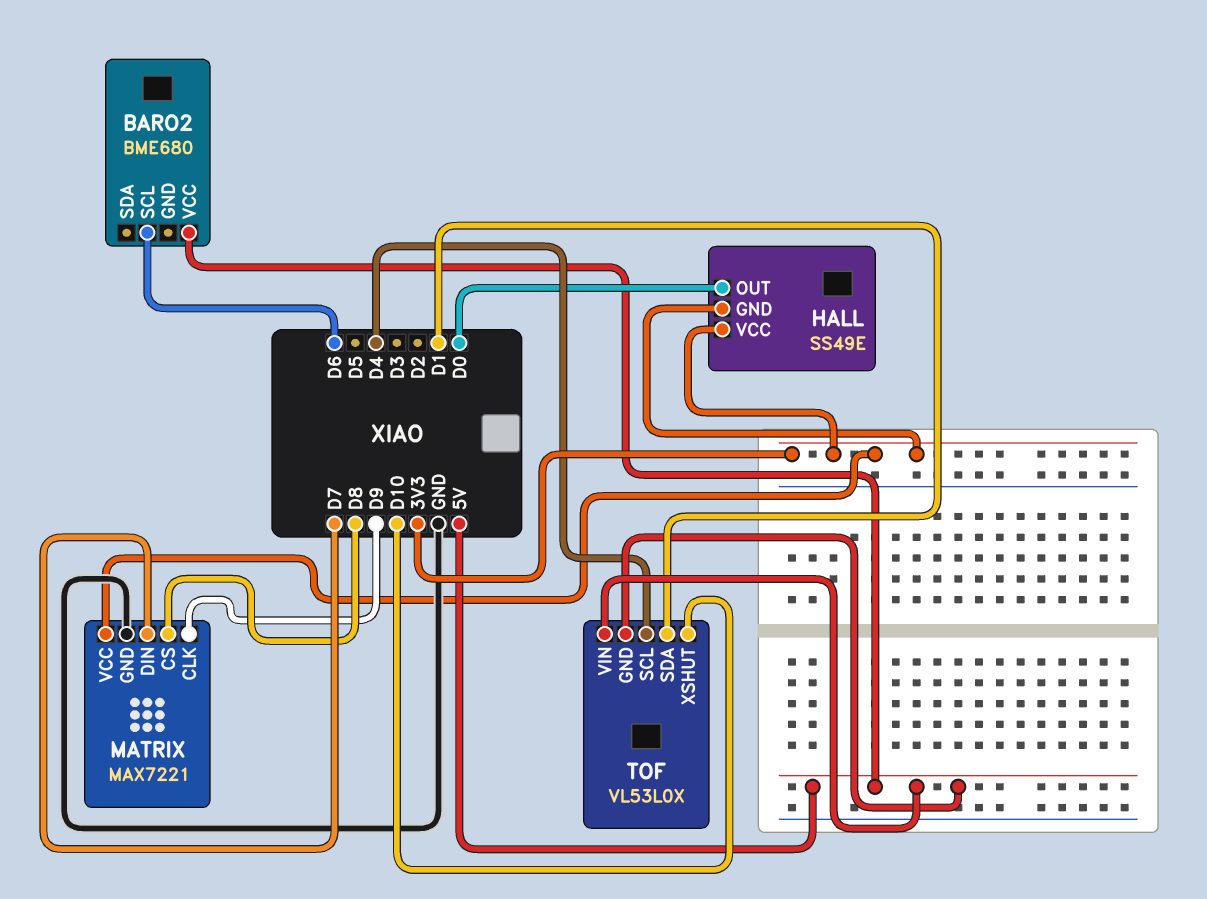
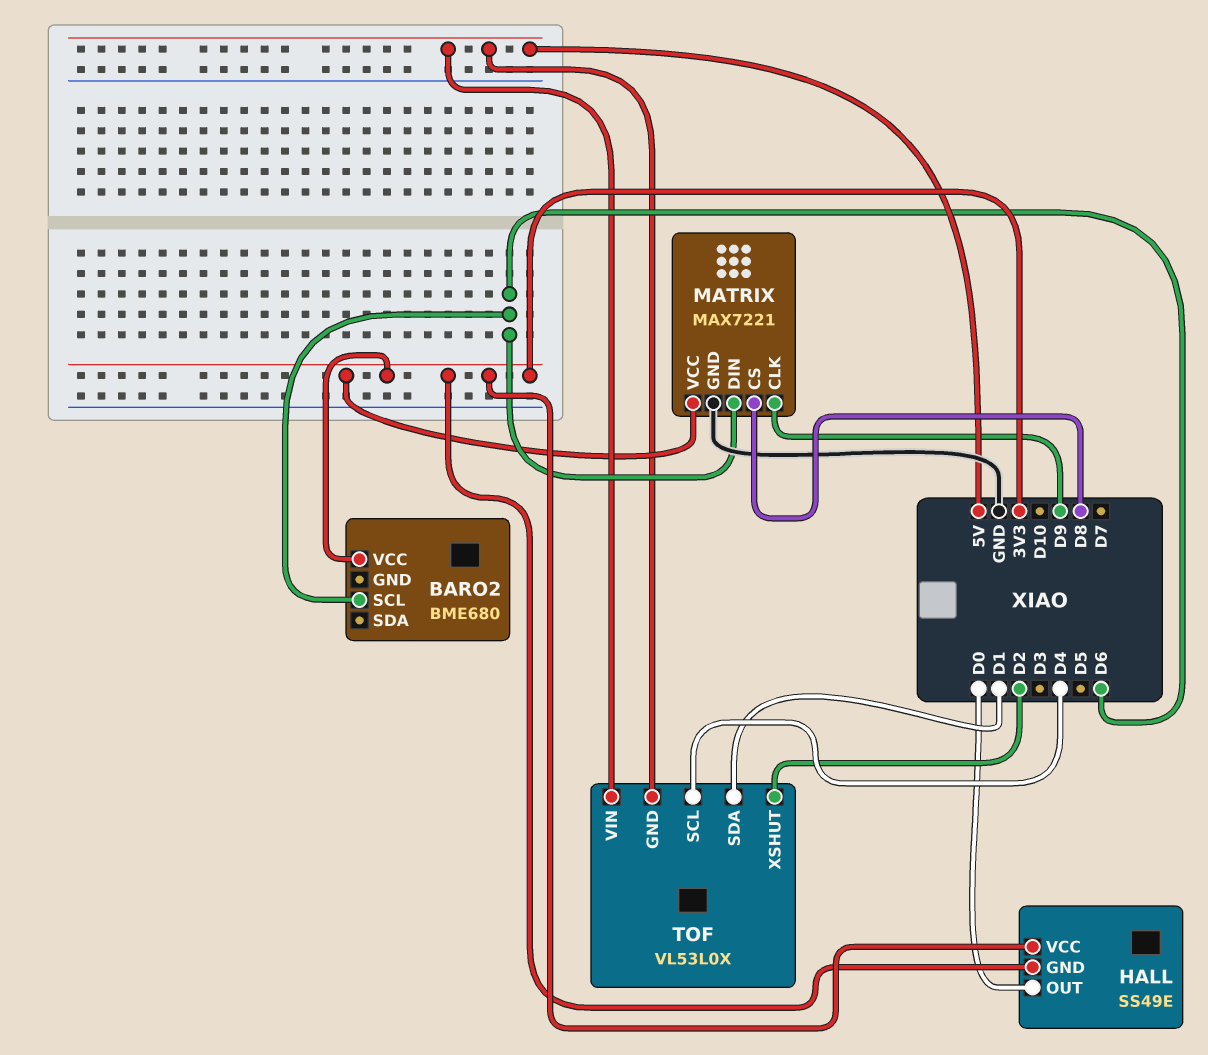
BARO2 pin VCC: 5V -> 3V3
MATRIX pin DIN: D7 -> D6
TOF pin XSHUT: D10 -> D2

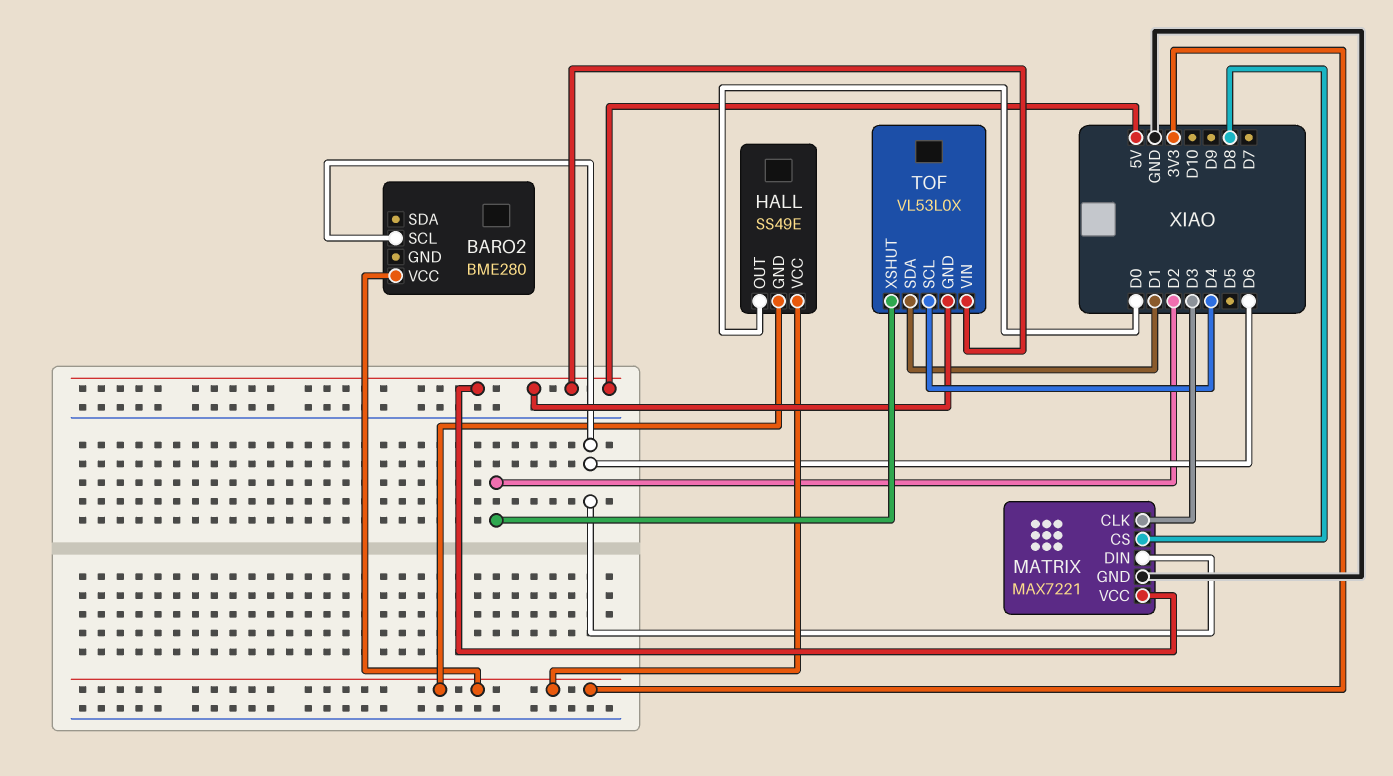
BARO2: BME680 -> BME280
MATRIX pin CLK: D9 -> D3
MATRIX pin VCC: 3V3 -> 5V

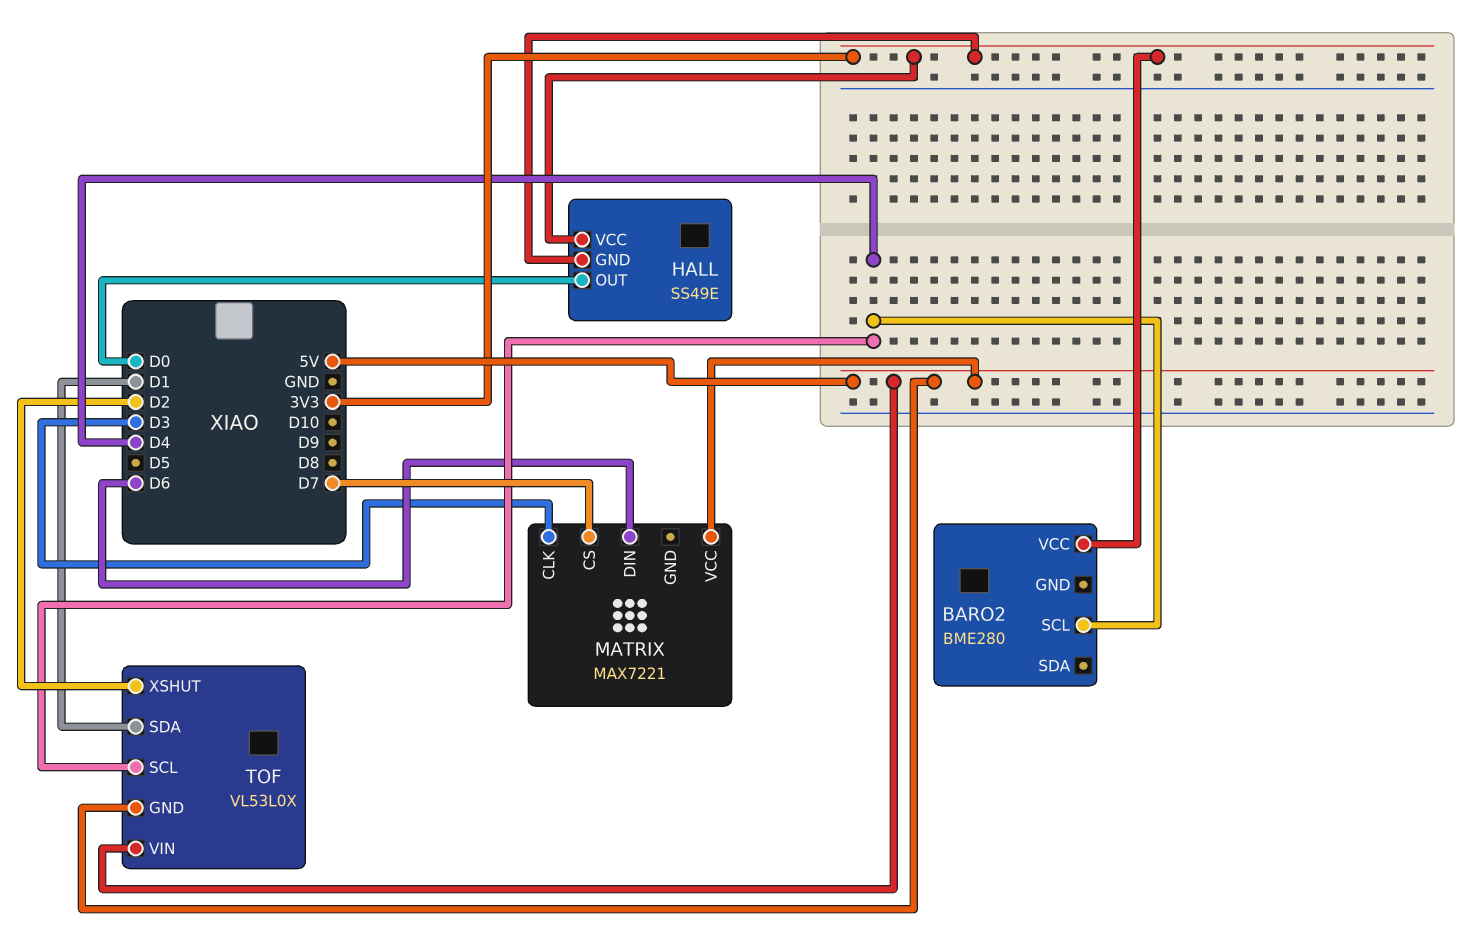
BARO2 pin SCL: D6 -> D4
MATRIX pin CS: D8 -> D7
MATRIX pin GND: GND -> none

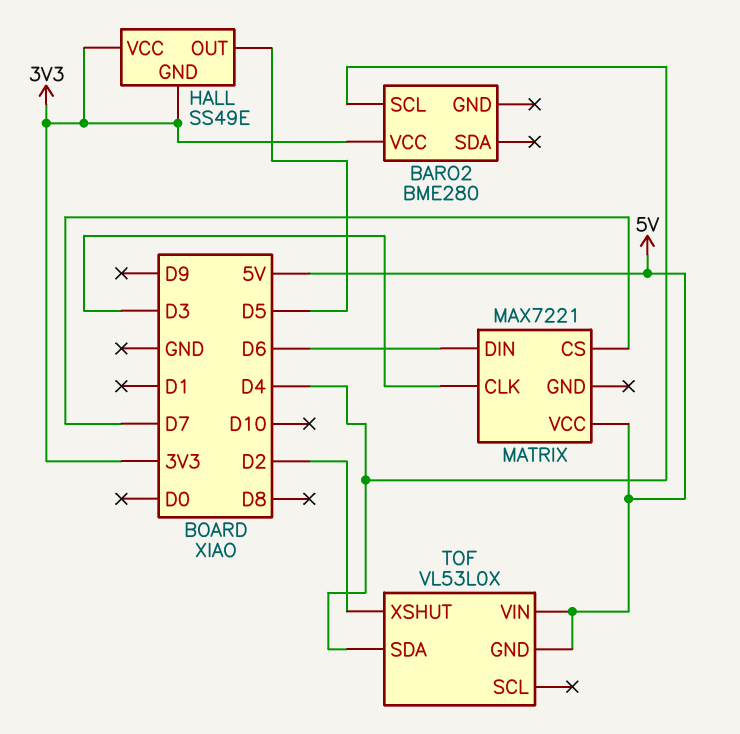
HALL pin OUT: D0 -> D5
TOF pin SCL: D4 -> none
TOF pin SDA: D1 -> D4

